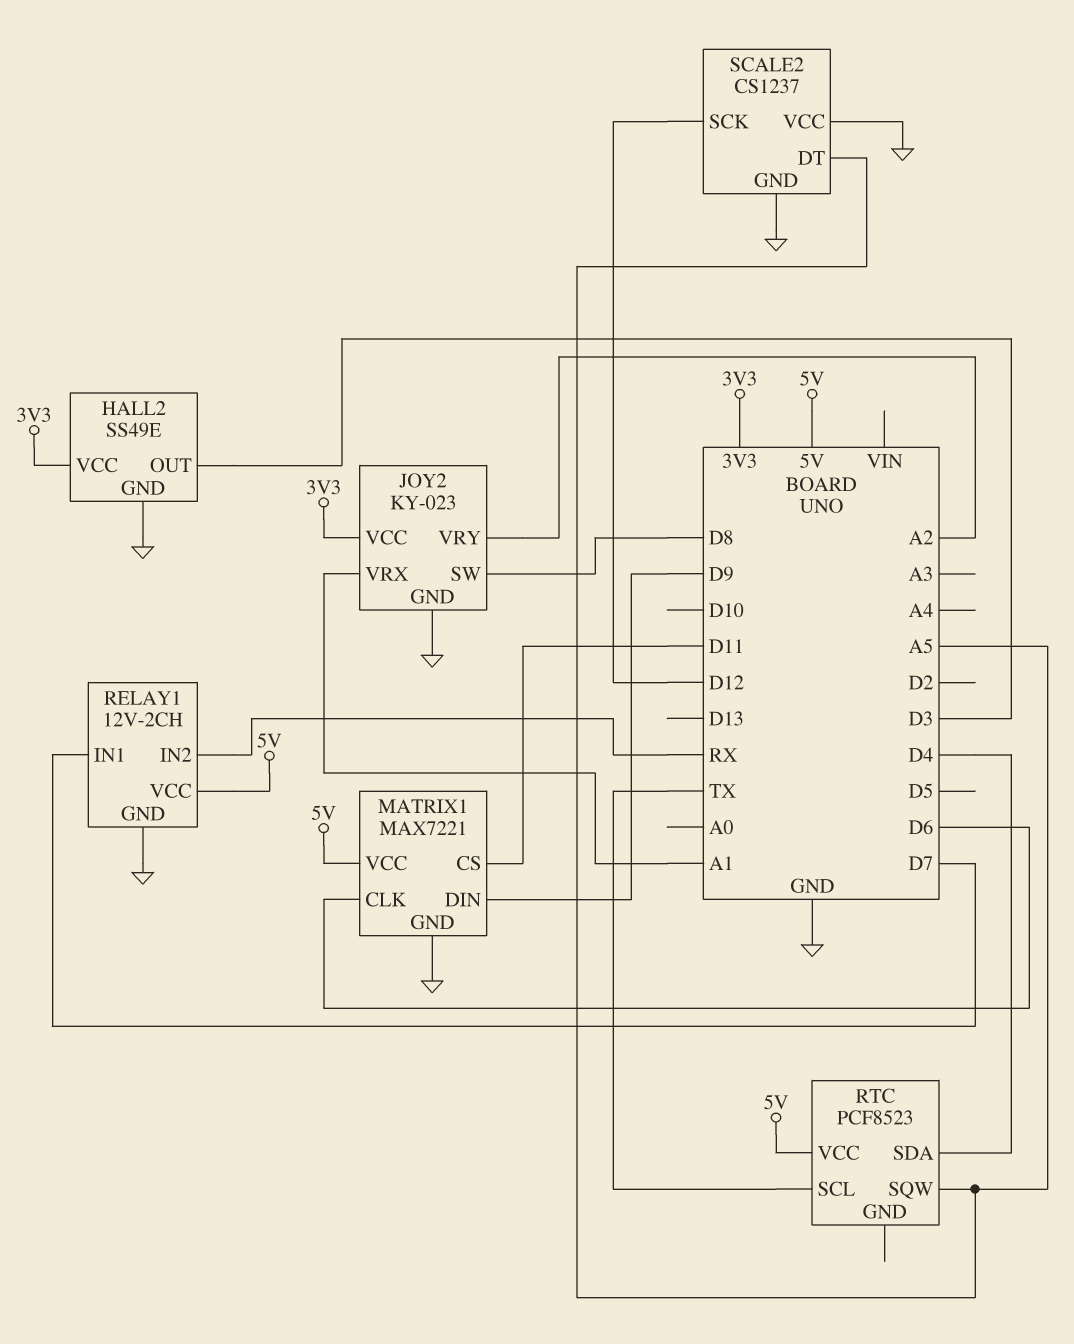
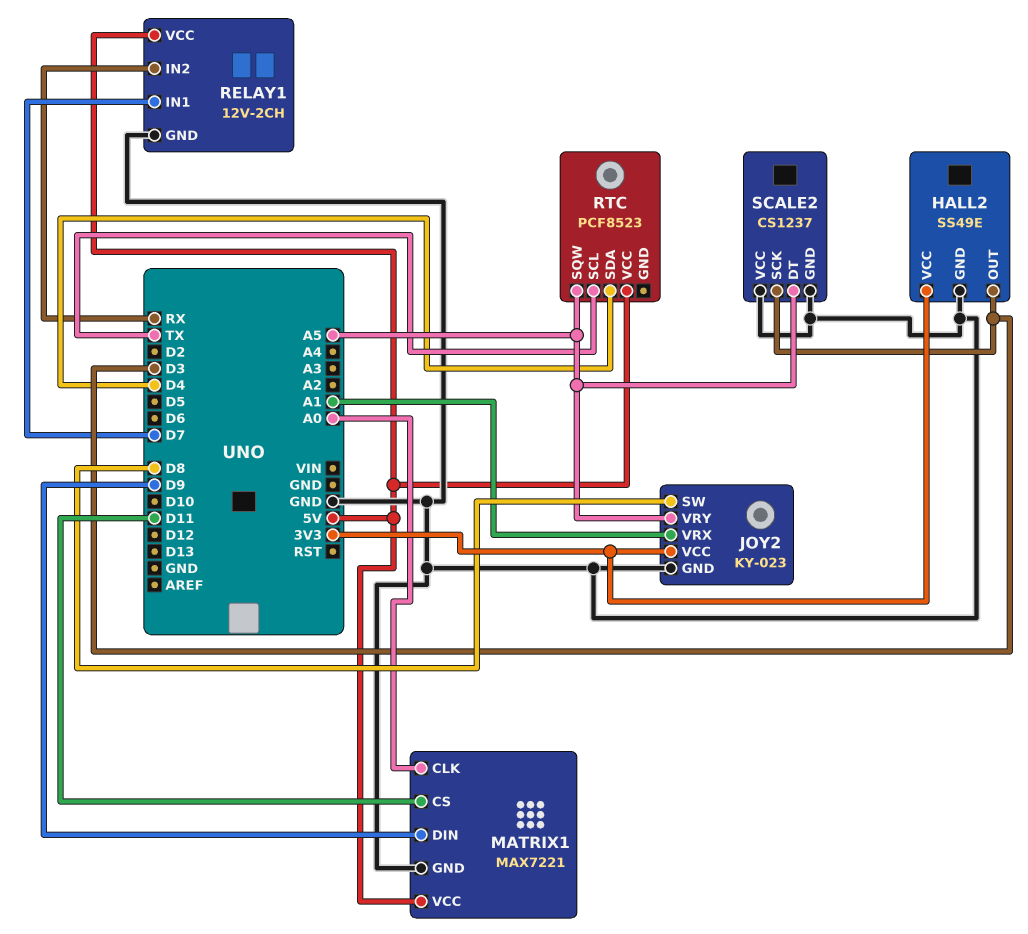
JOY2 pin VRY: A2 -> A5
MATRIX1 pin CLK: D6 -> A0
SCALE2 pin SCK: D12 -> D3

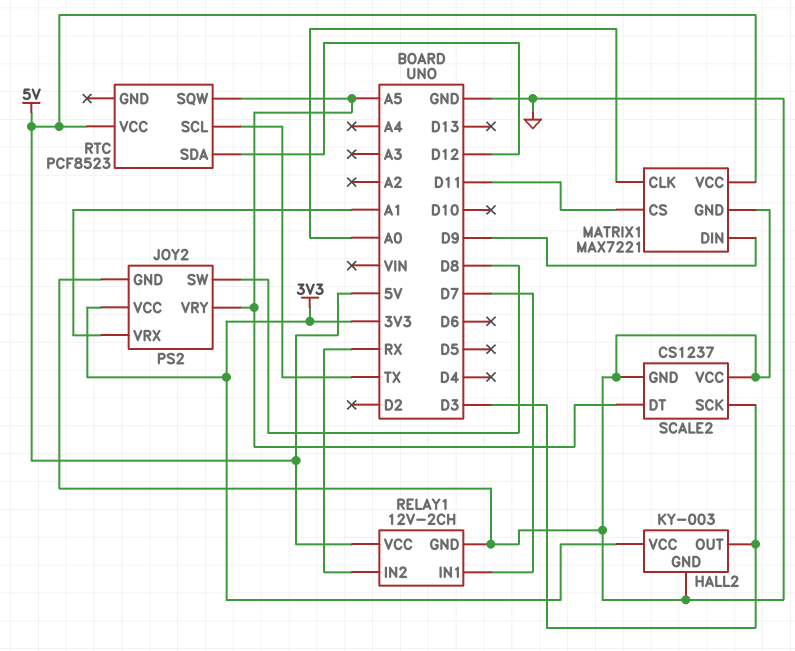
HALL2: SS49E -> KY-003
JOY2: KY-023 -> PS2
RTC pin SDA: D4 -> D12

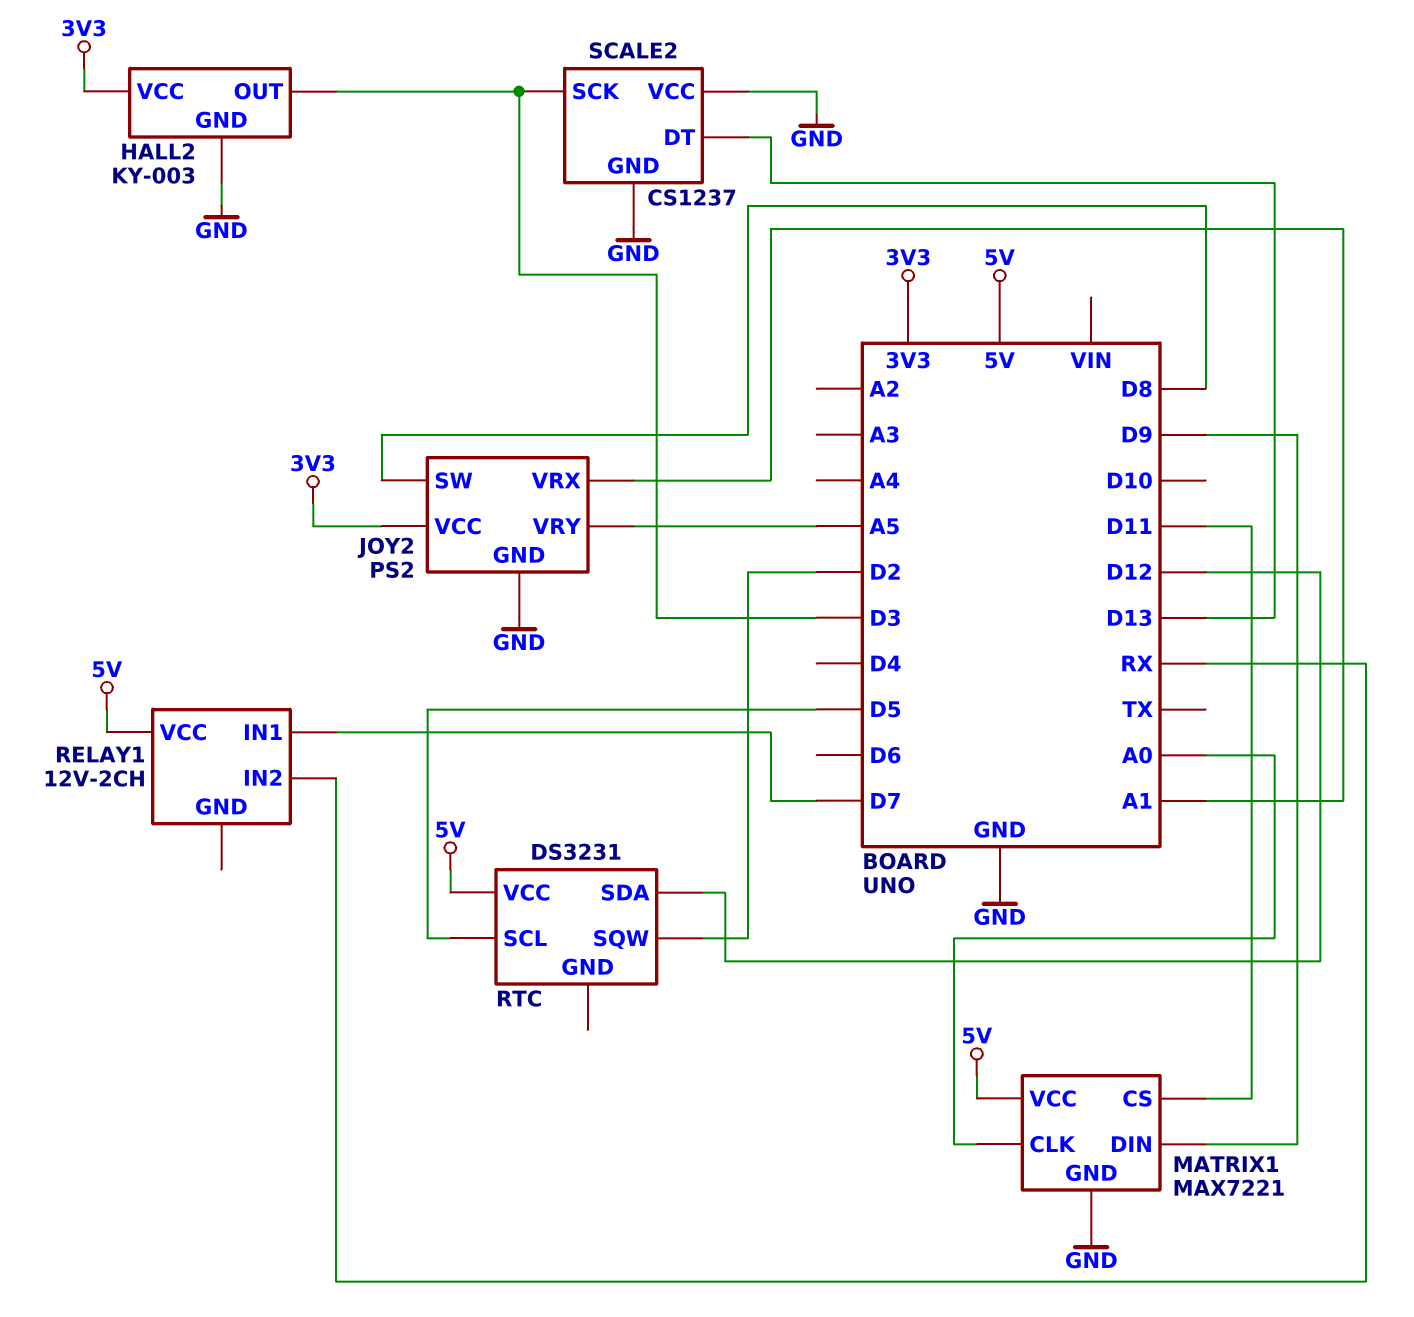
RELAY1 pin GND: GND -> none
RTC: PCF8523 -> DS3231
RTC pin SCL: TX -> D5
RTC pin SQW: A5 -> D2
SCALE2 pin DT: A5 -> D13

